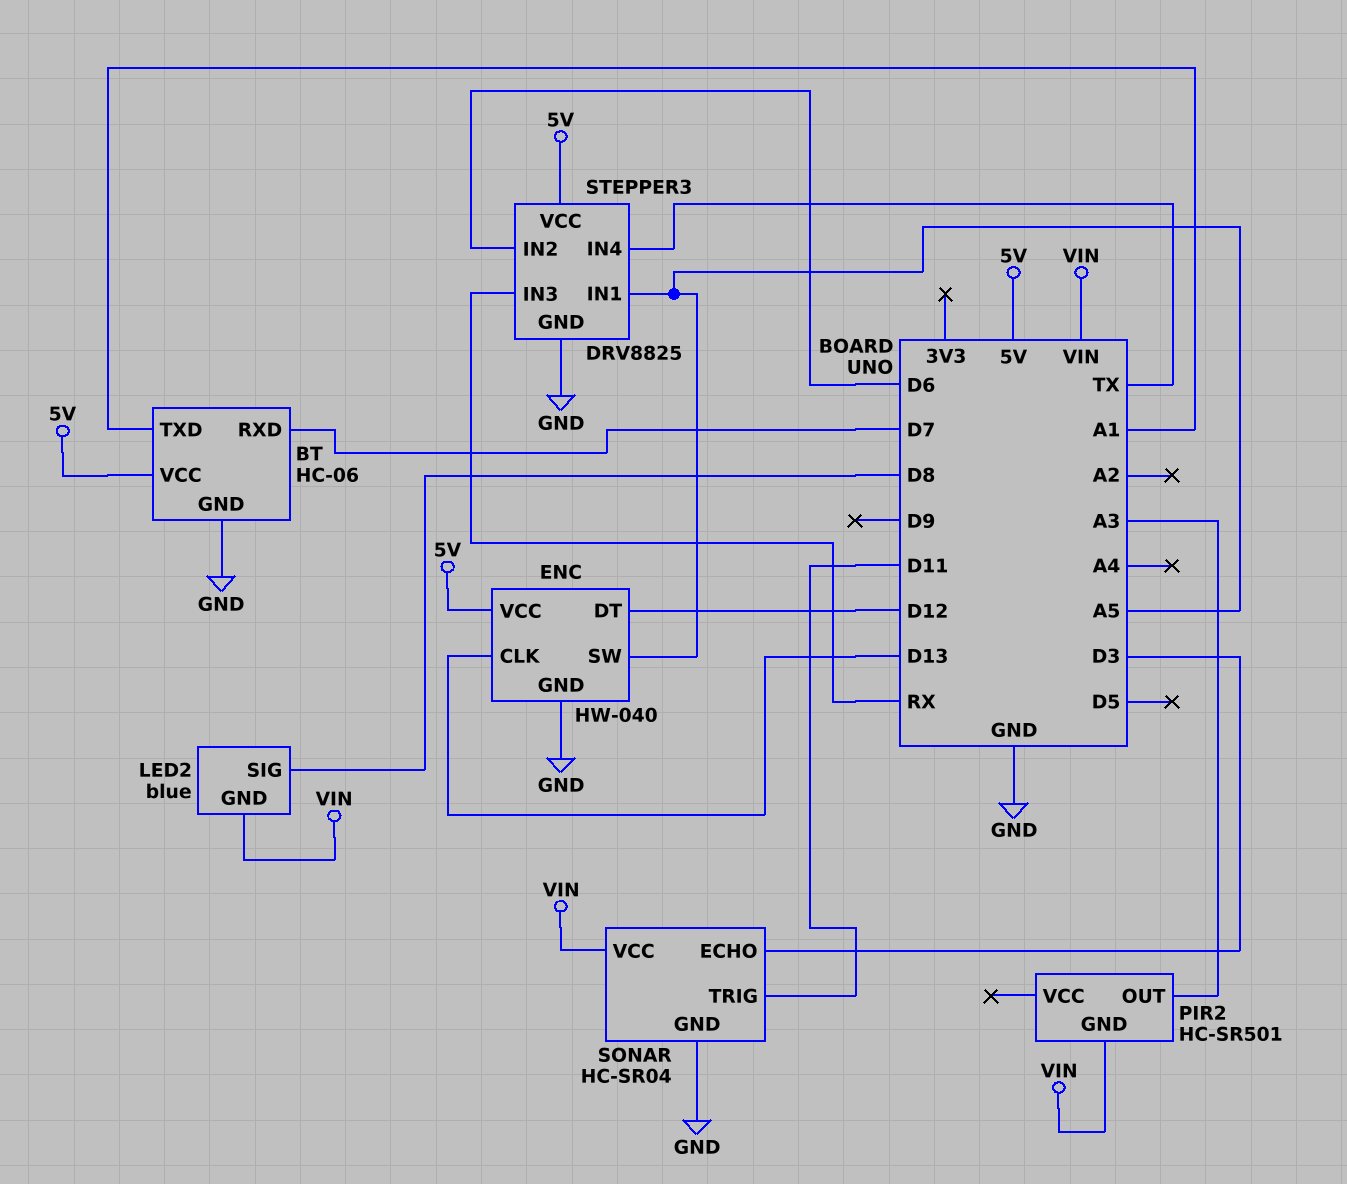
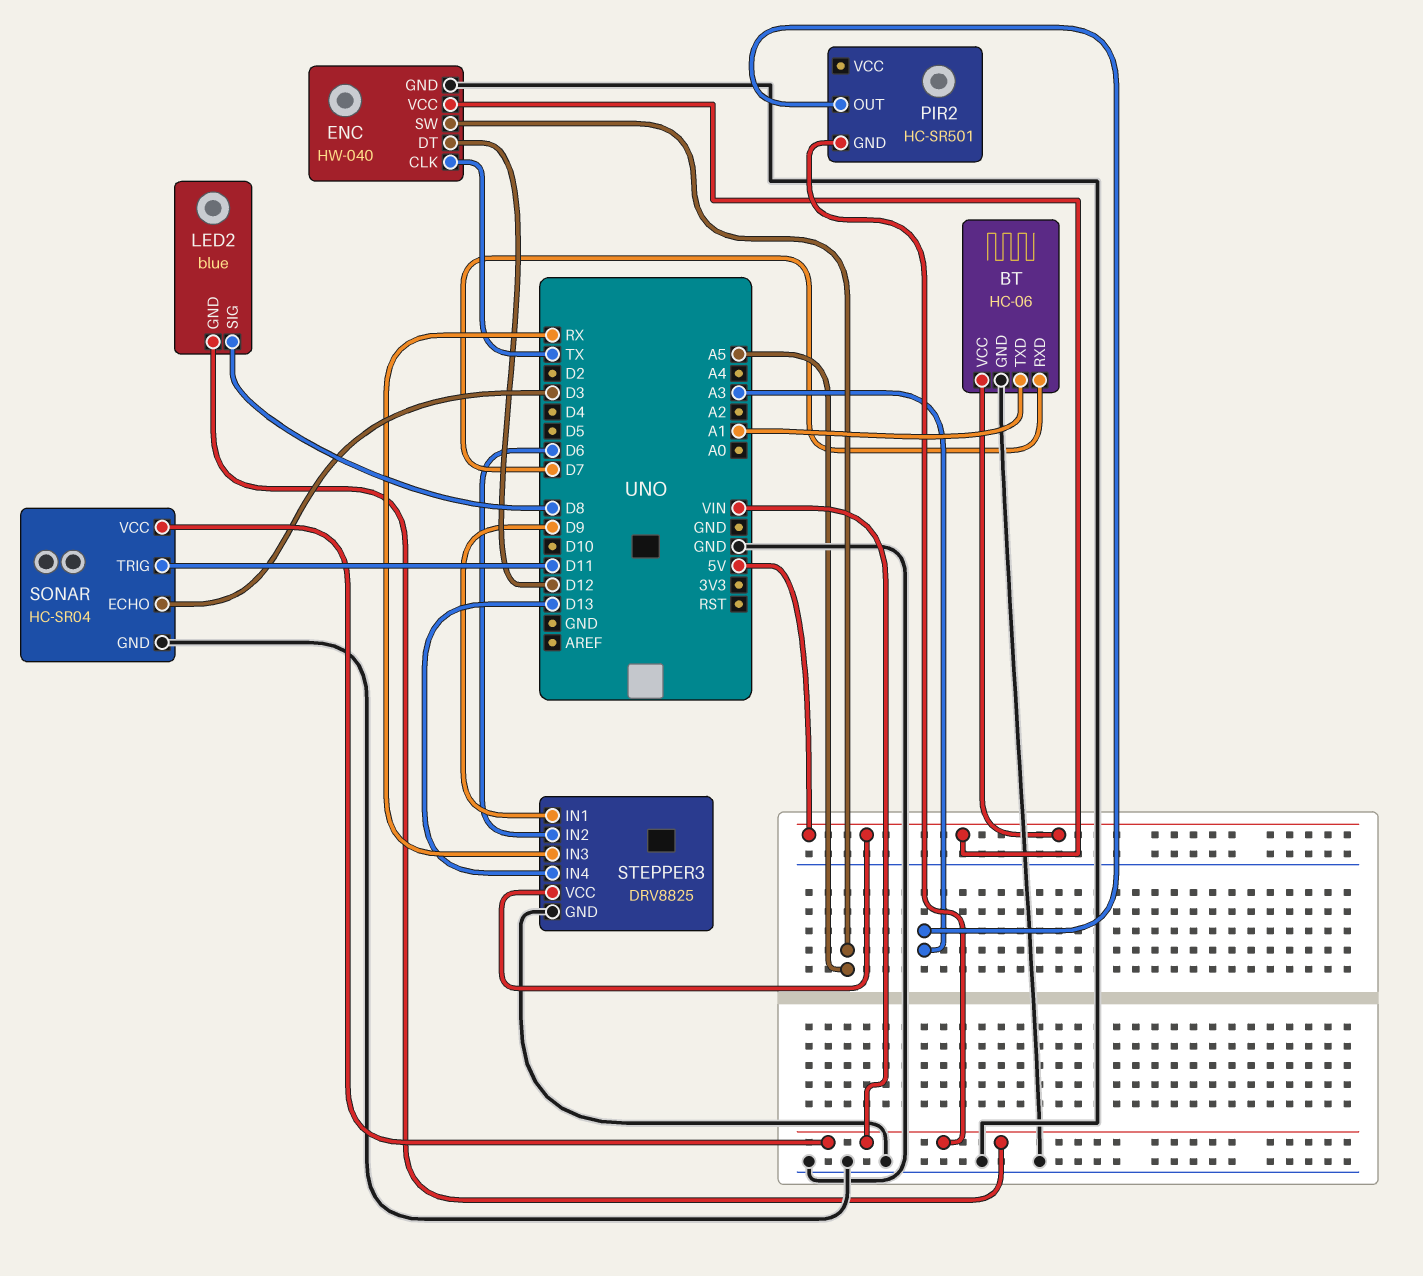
ENC pin CLK: D13 -> TX
STEPPER3 pin IN1: A5 -> D9
STEPPER3 pin IN4: TX -> D13

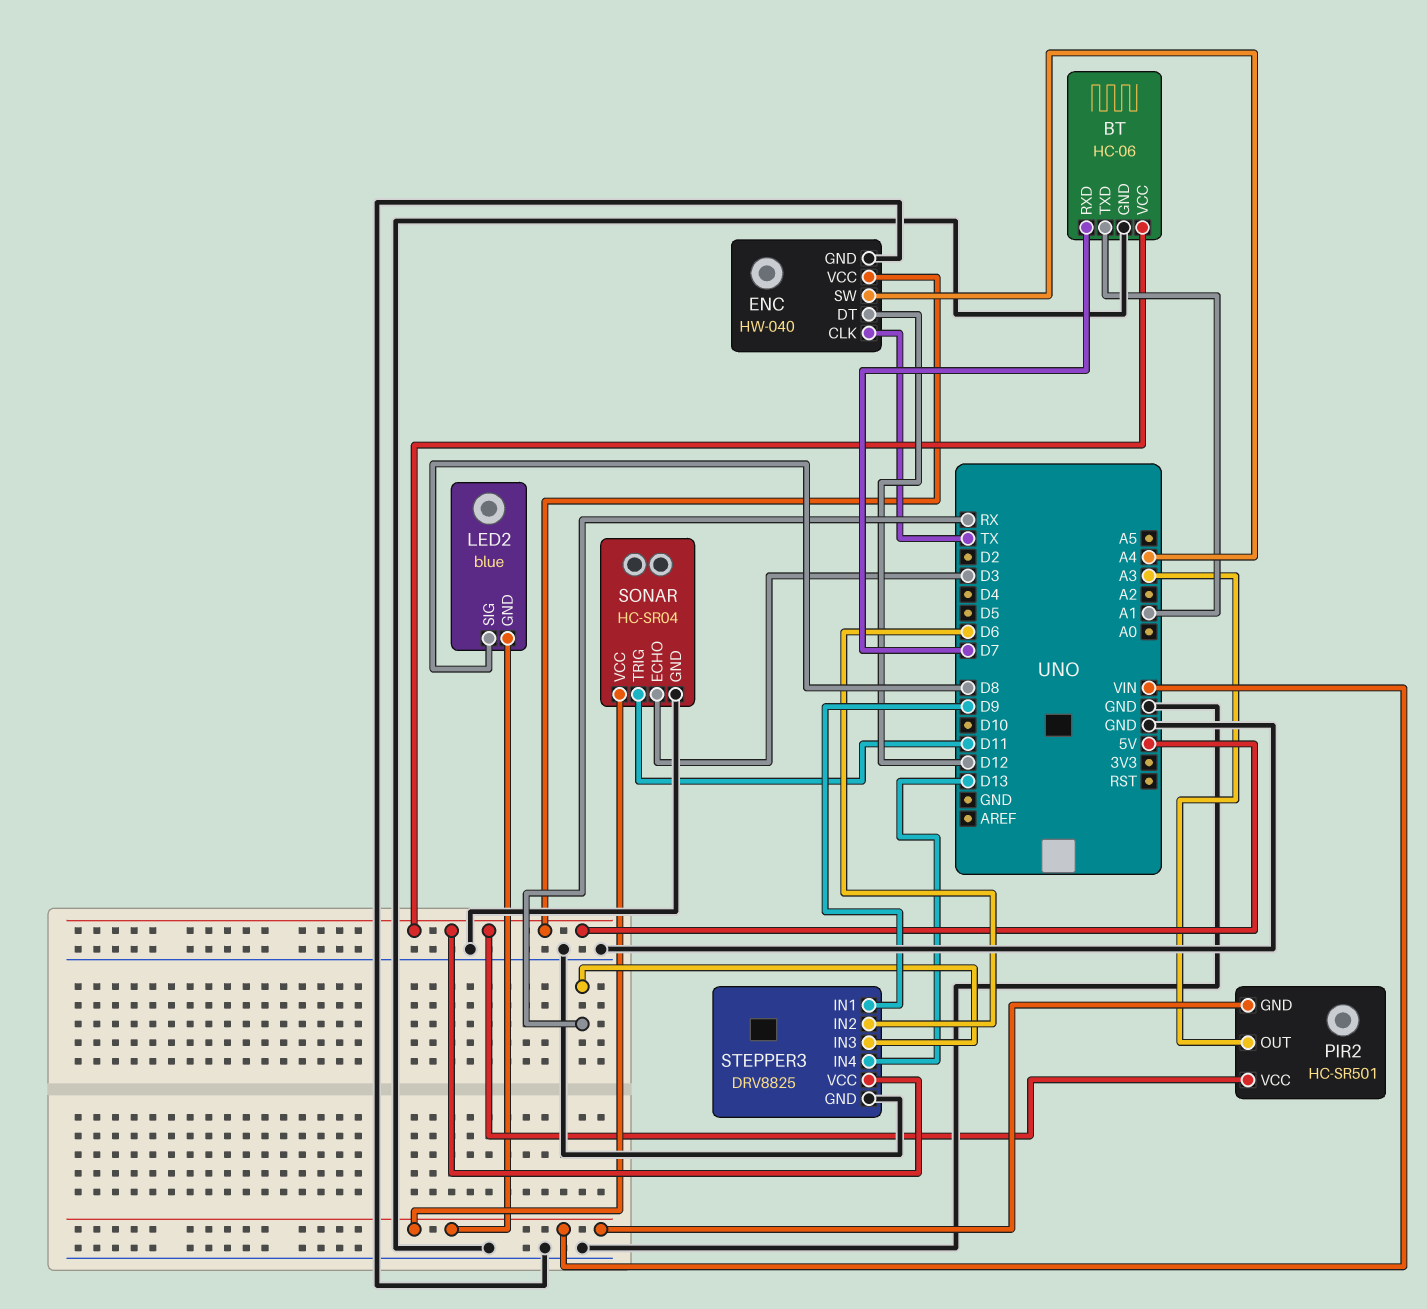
ENC pin SW: A5 -> A4
PIR2 pin VCC: none -> 5V

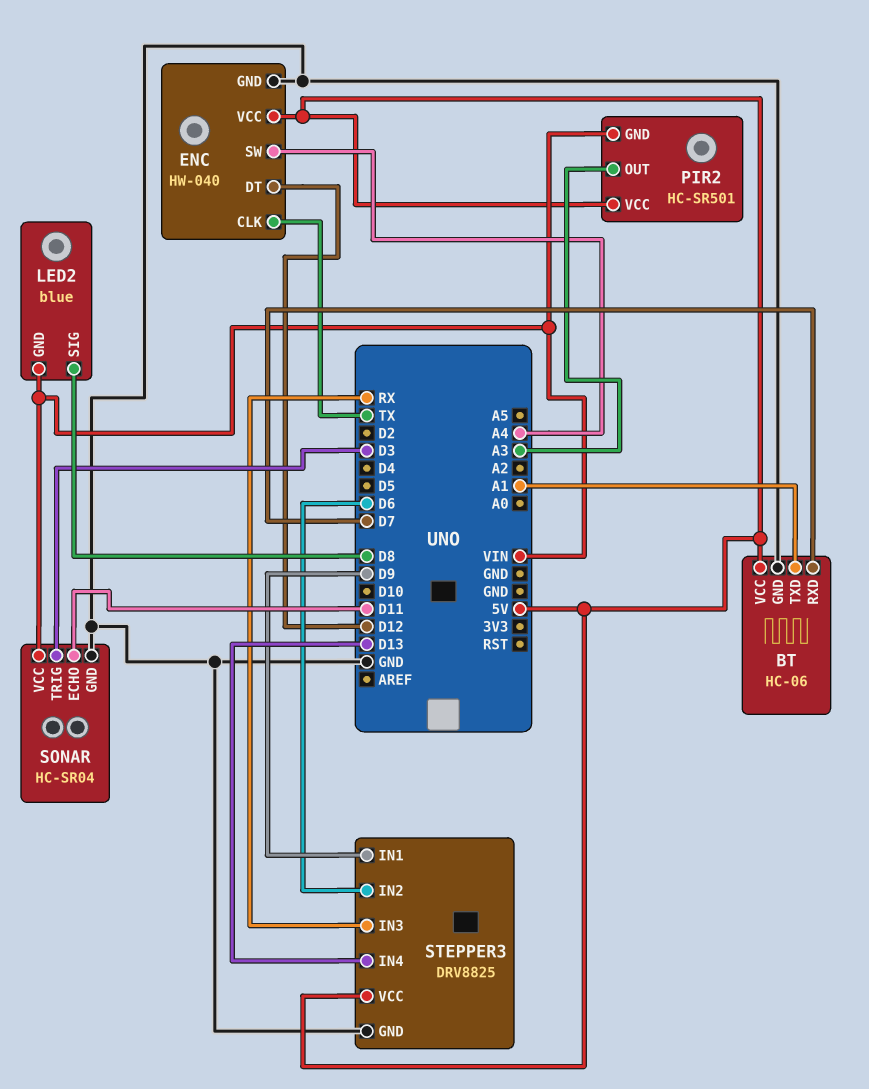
SONAR pin ECHO: D3 -> D11
SONAR pin TRIG: D11 -> D3

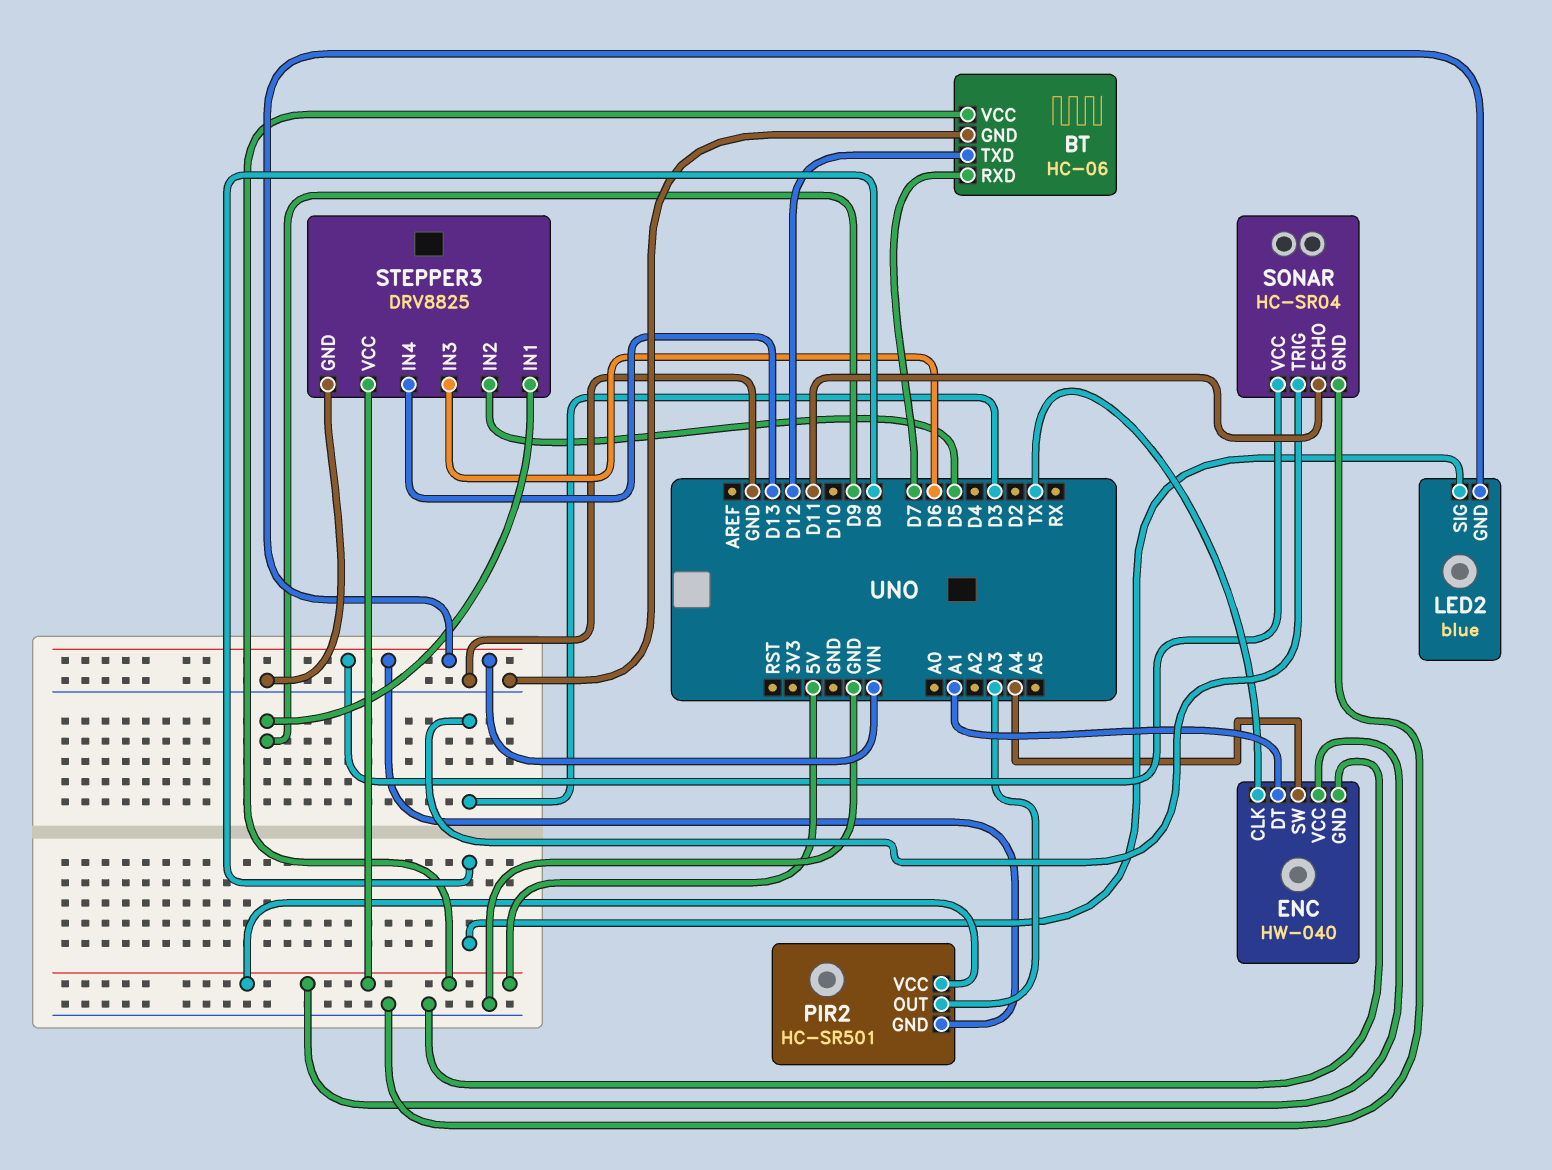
BT pin TXD: A1 -> D12
ENC pin DT: D12 -> A1
STEPPER3 pin IN2: D6 -> D5
STEPPER3 pin IN3: RX -> D6

